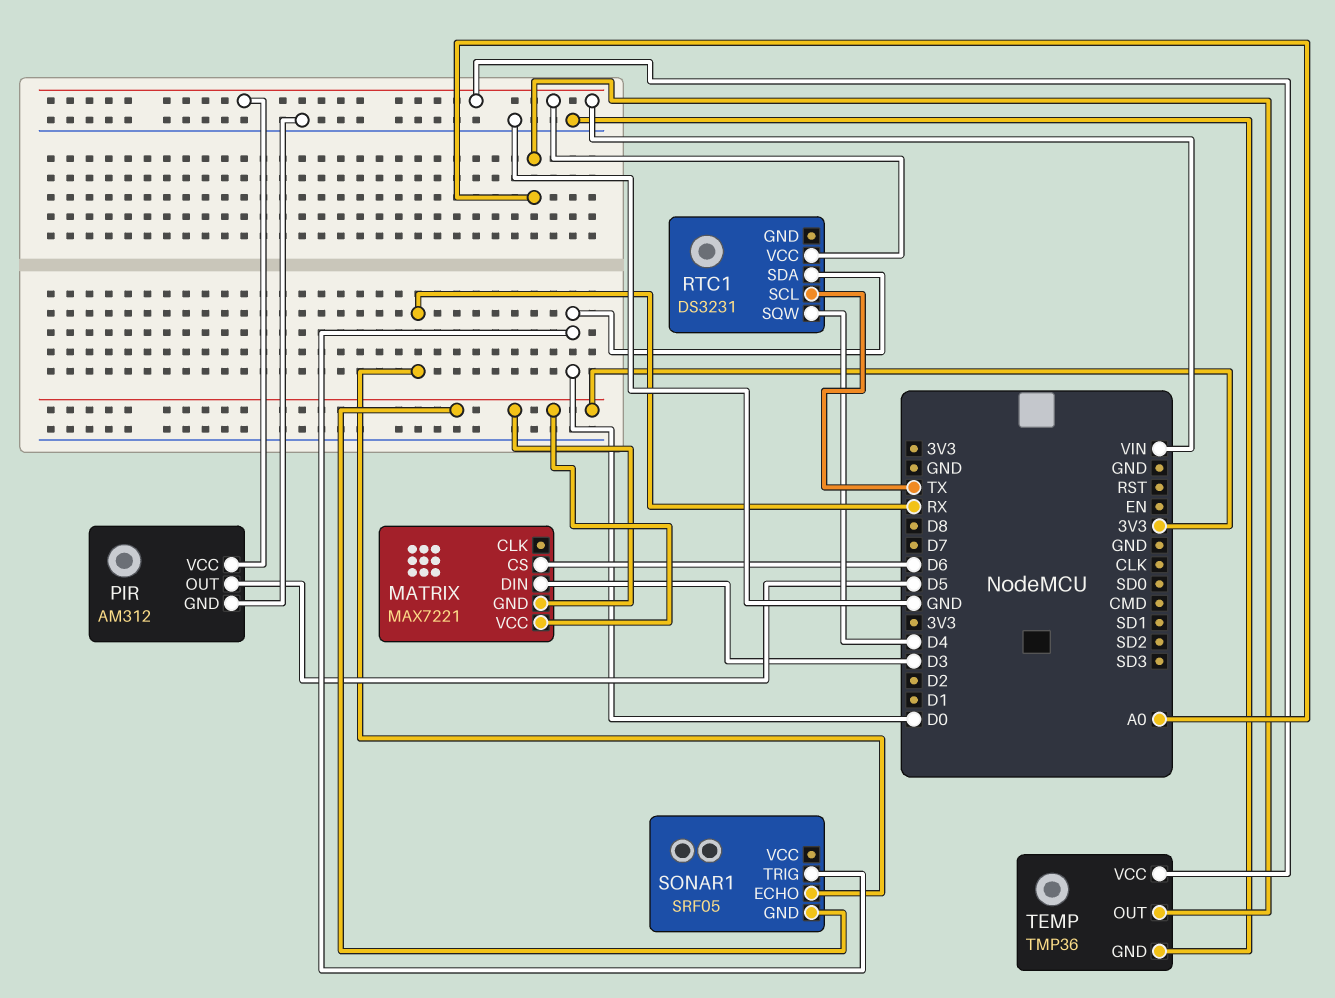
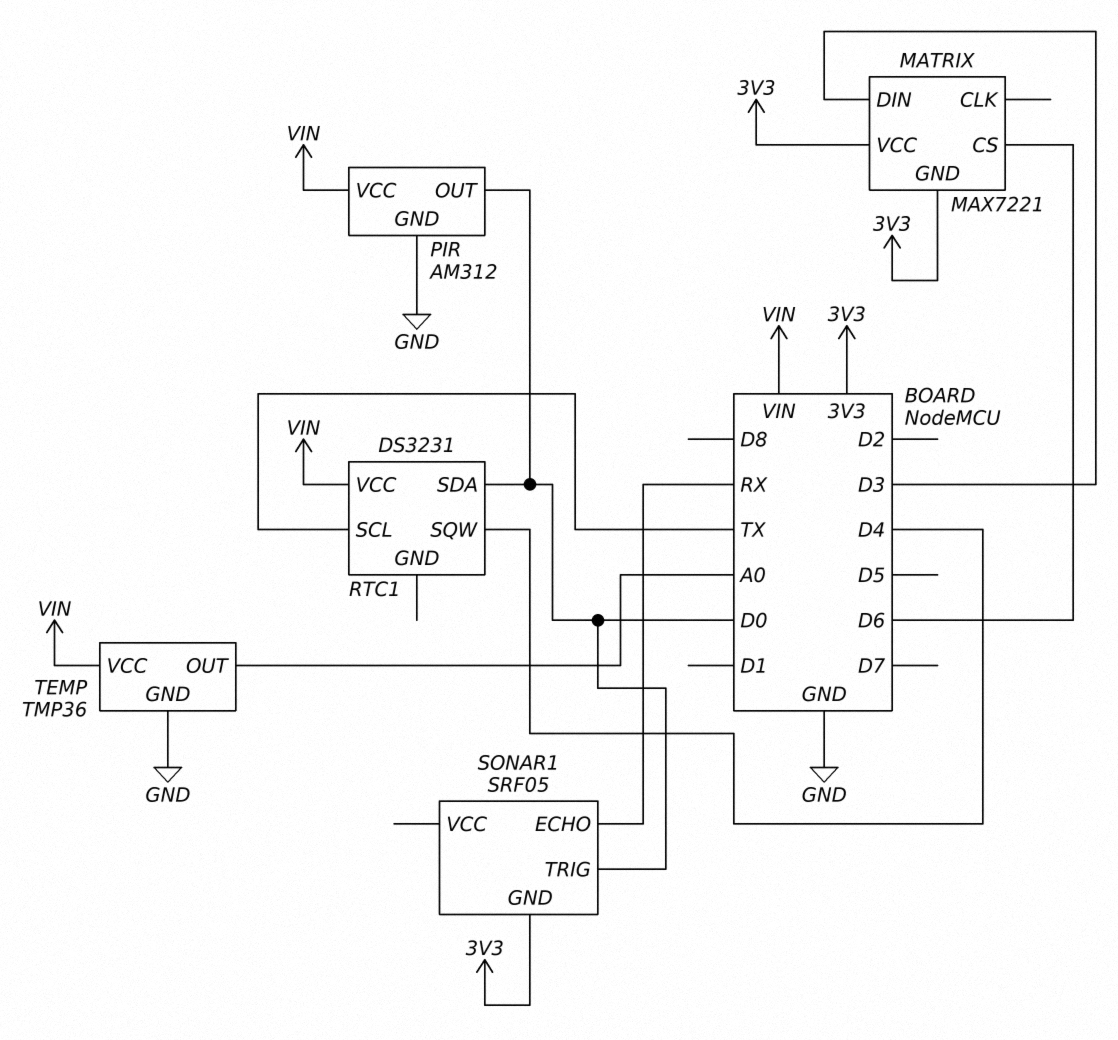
PIR pin OUT: D5 -> D0

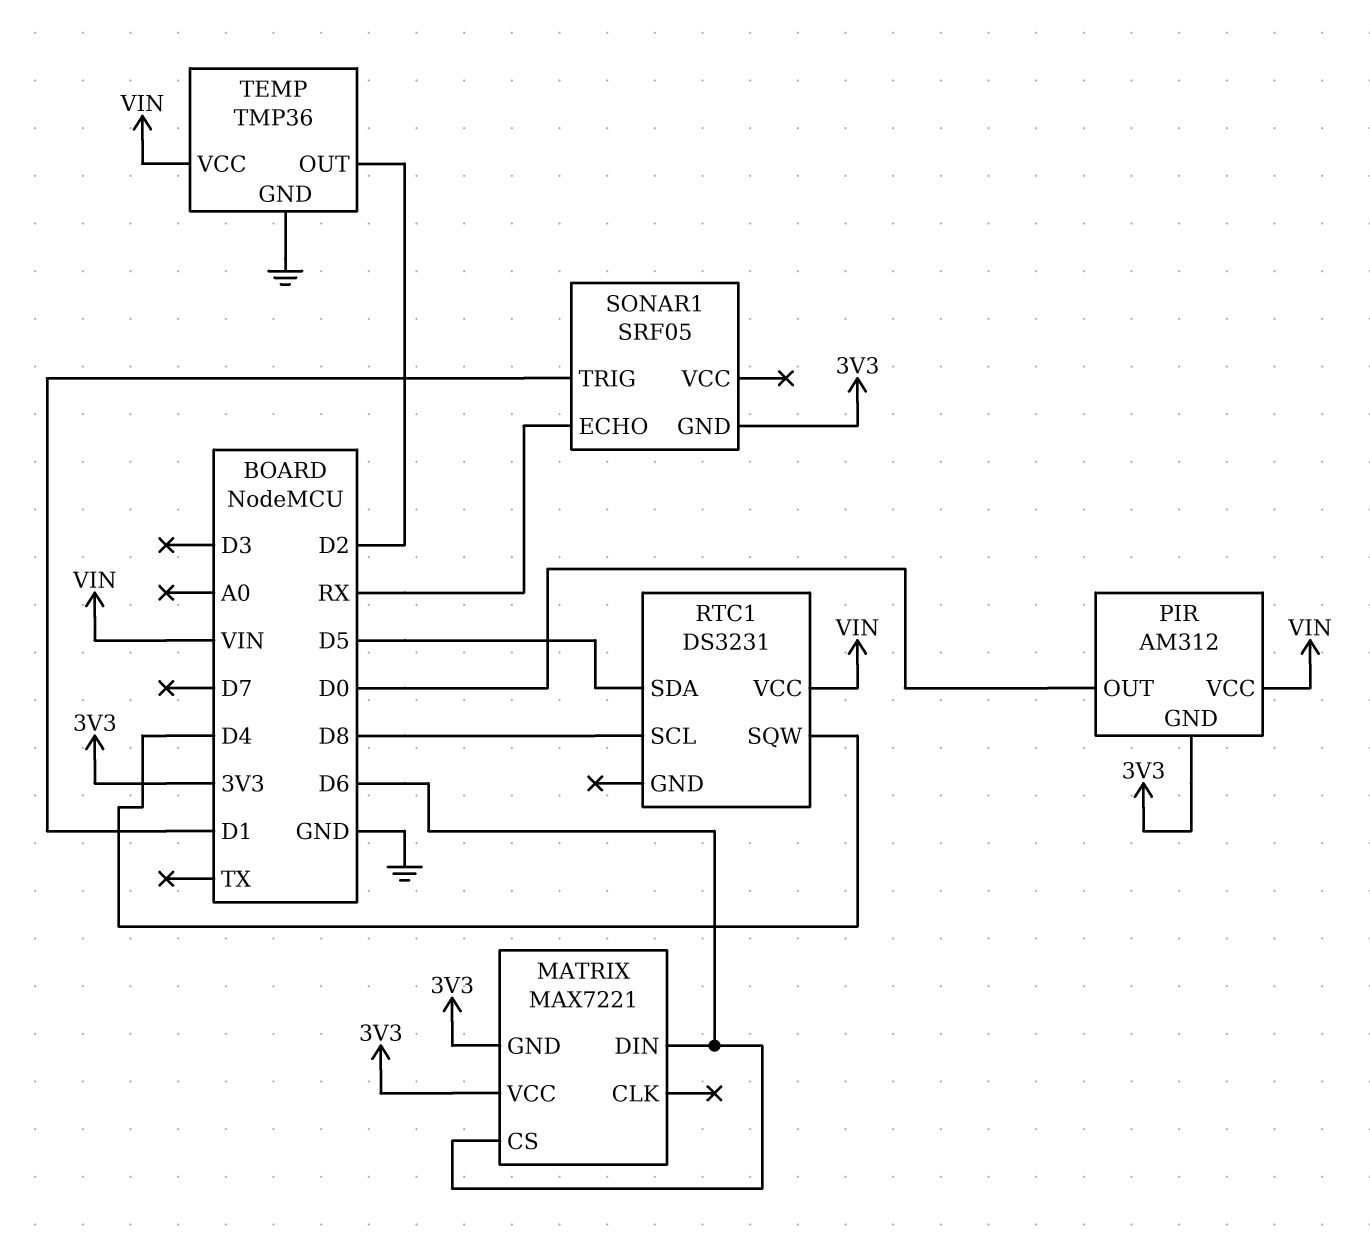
MATRIX pin DIN: D3 -> D6
PIR pin GND: GND -> 3V3
RTC1 pin SCL: TX -> D8
RTC1 pin SDA: D0 -> D5
SONAR1 pin TRIG: D0 -> D1
TEMP pin OUT: A0 -> D2

